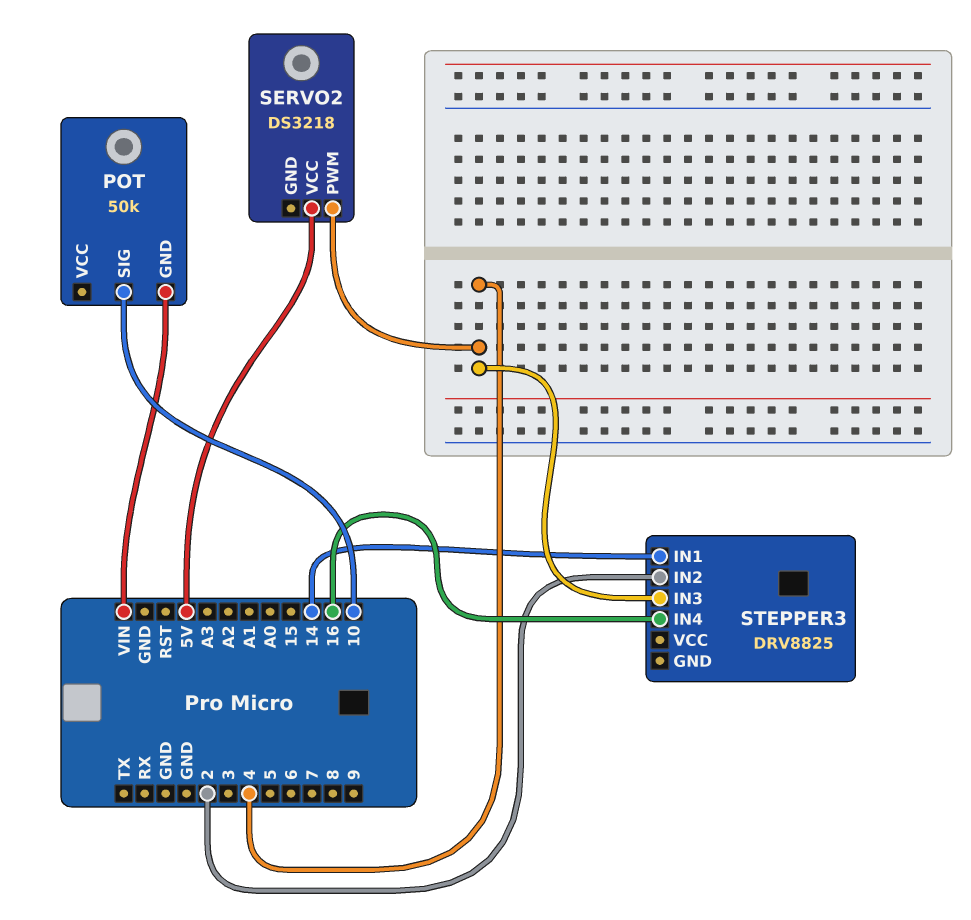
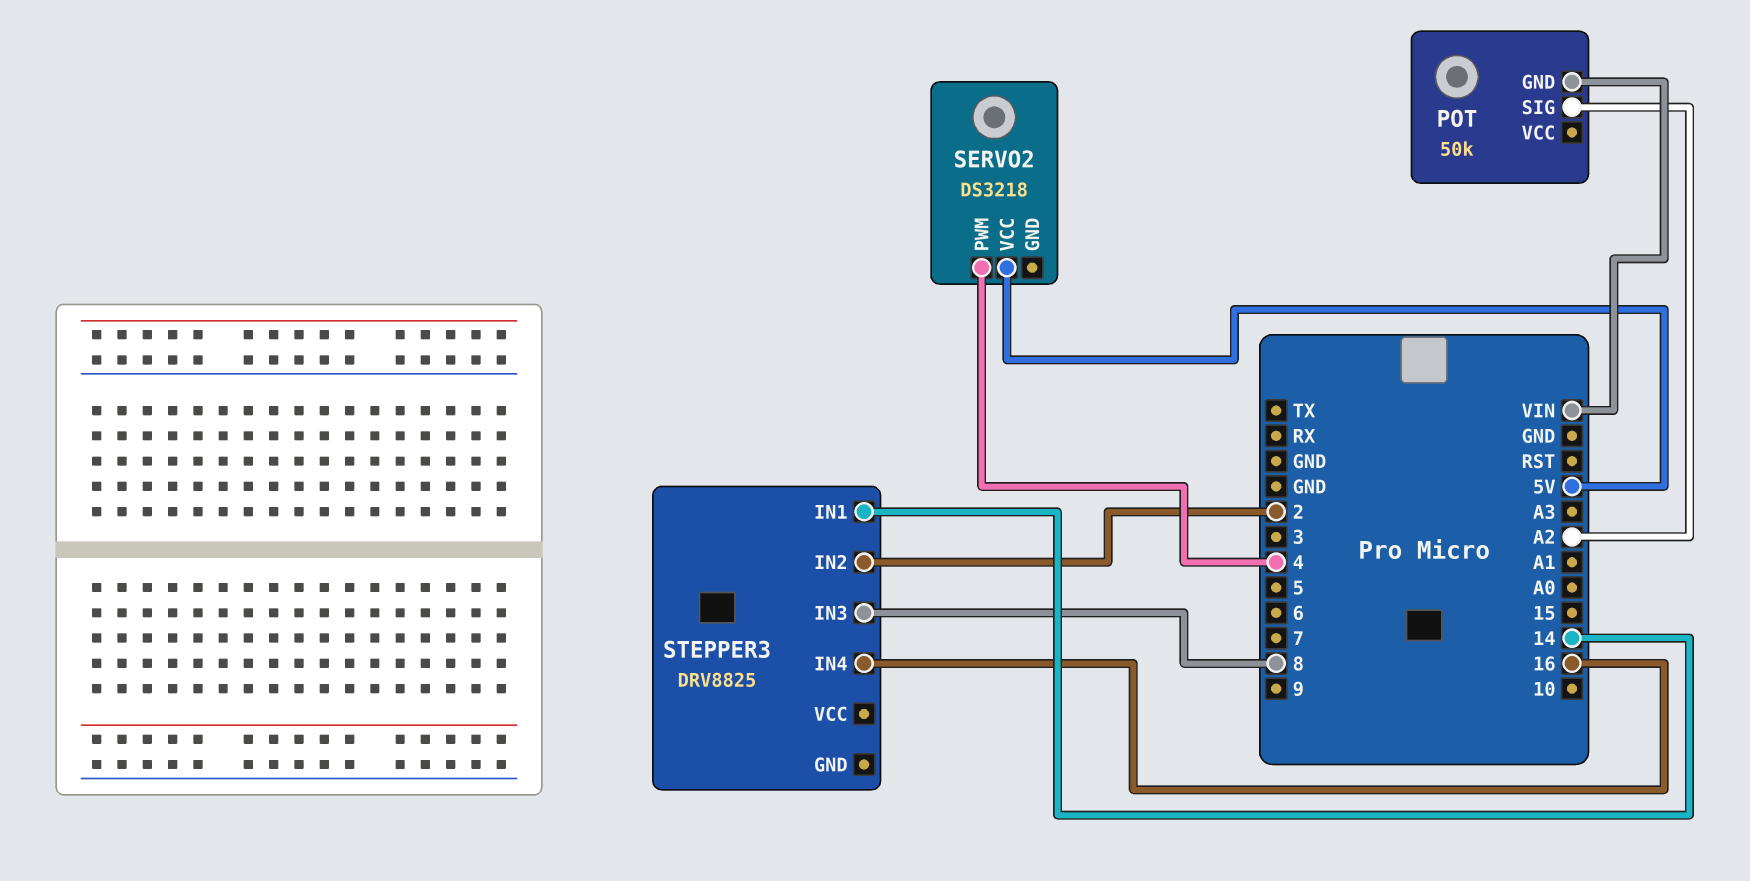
POT pin SIG: 10 -> A2
STEPPER3 pin IN3: 4 -> 8

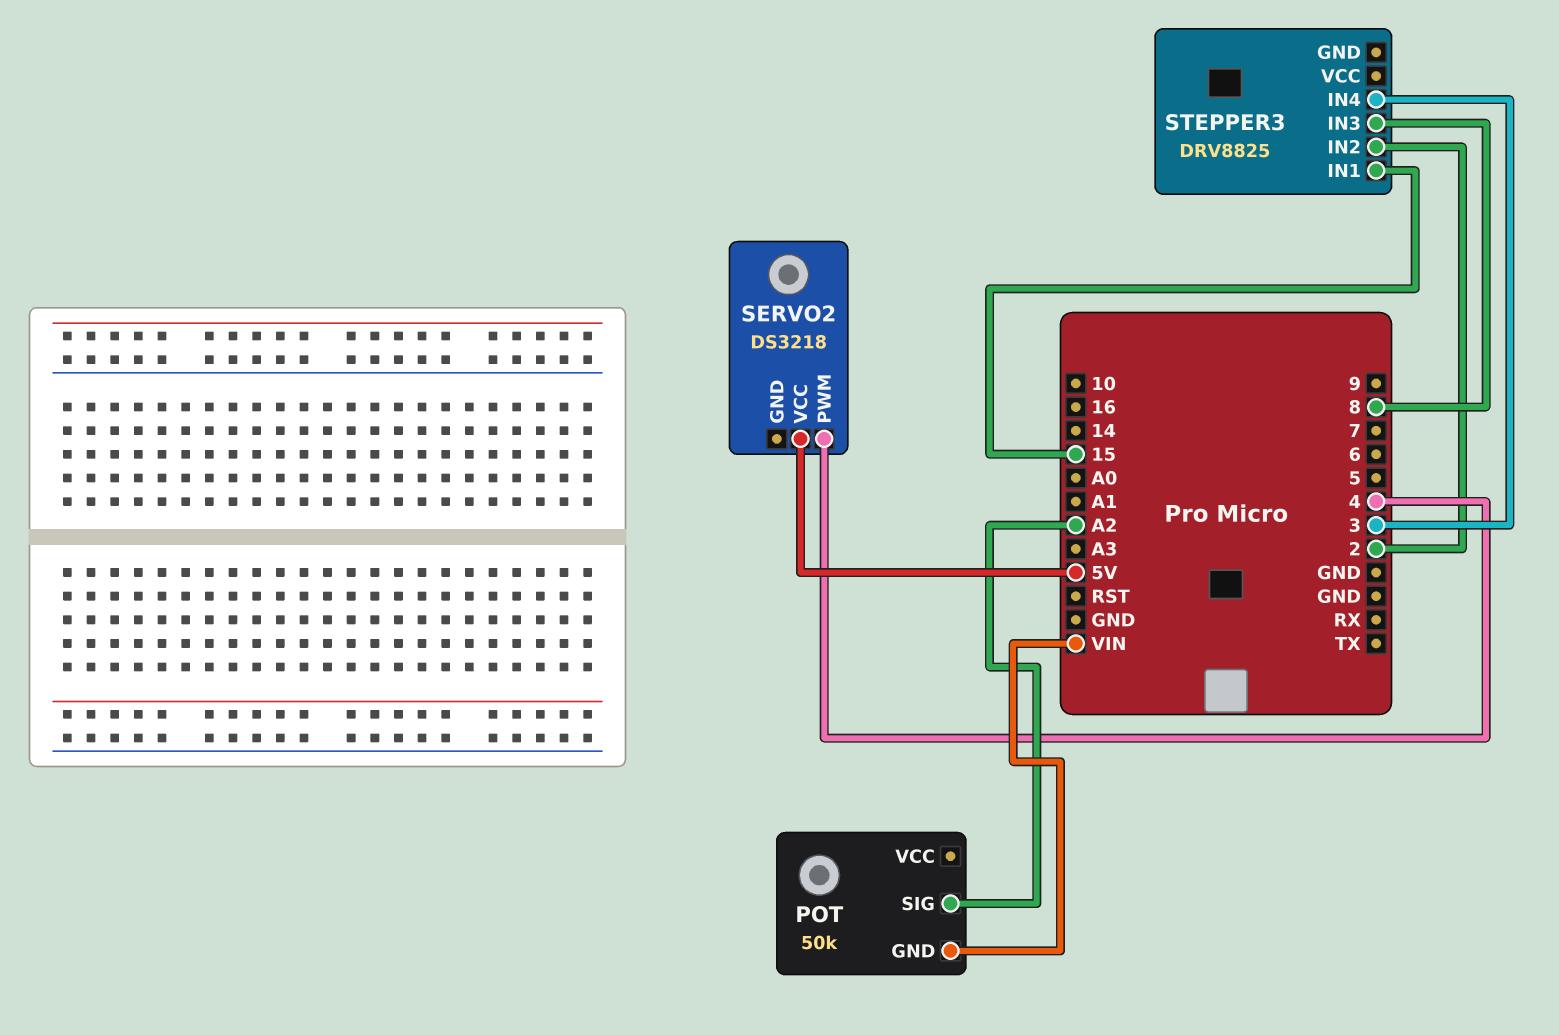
STEPPER3 pin IN1: 14 -> 15
STEPPER3 pin IN4: 16 -> 3

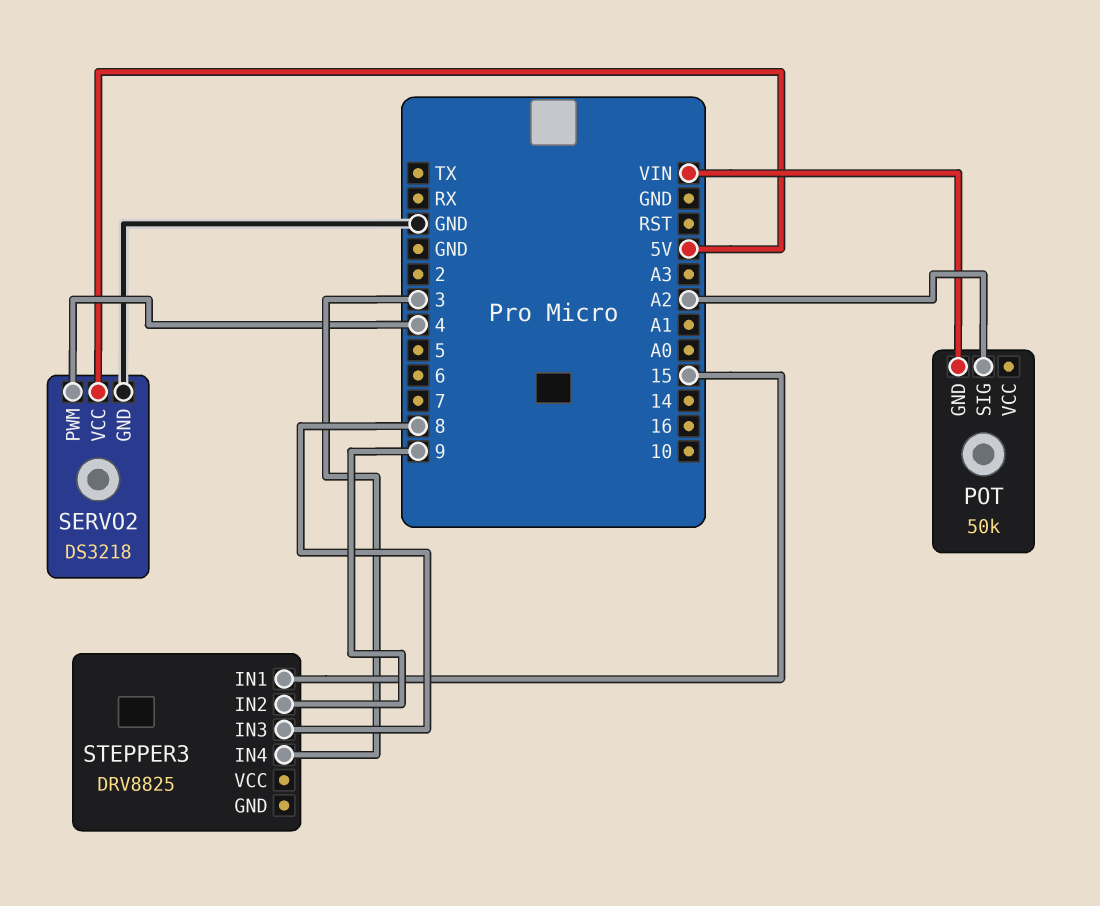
SERVO2 pin GND: none -> GND
STEPPER3 pin IN2: 2 -> 9

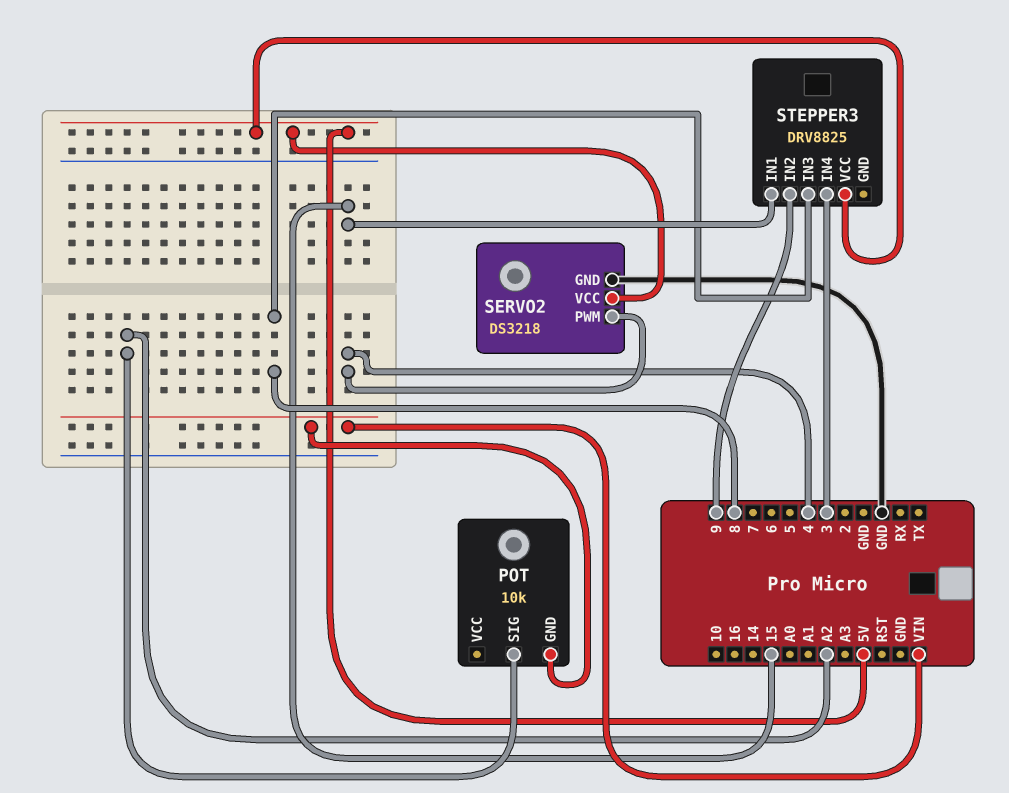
POT: 50k -> 10k
STEPPER3 pin VCC: none -> 5V

